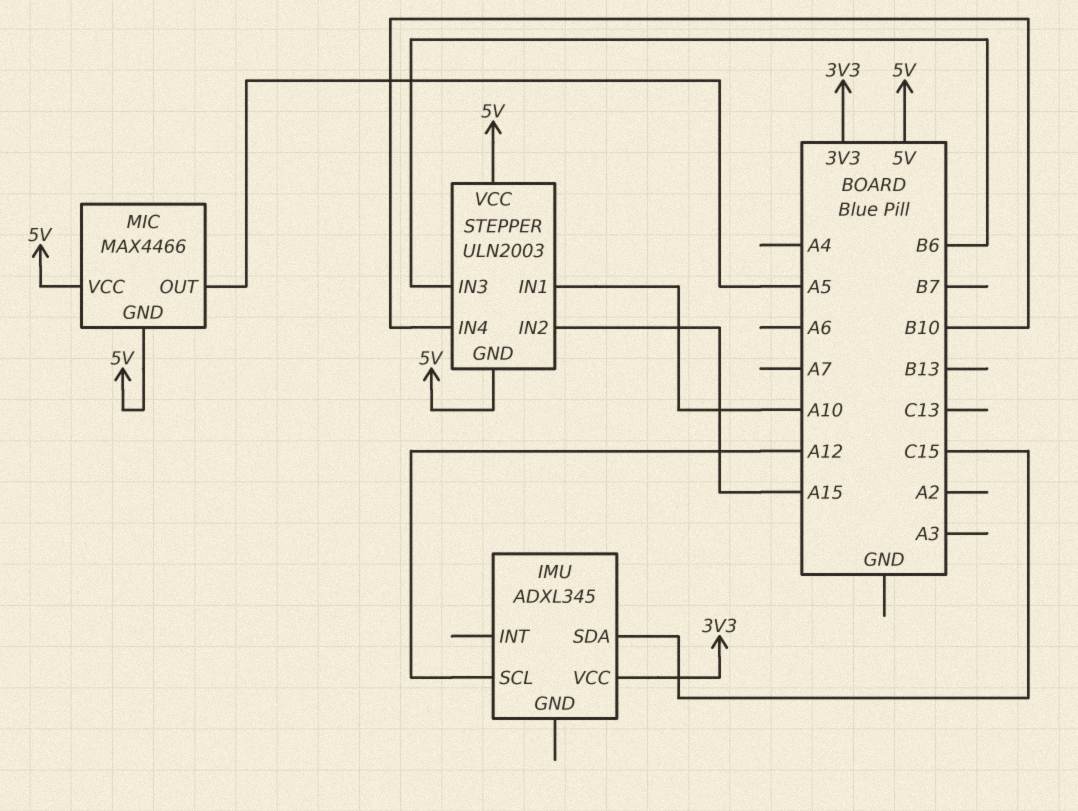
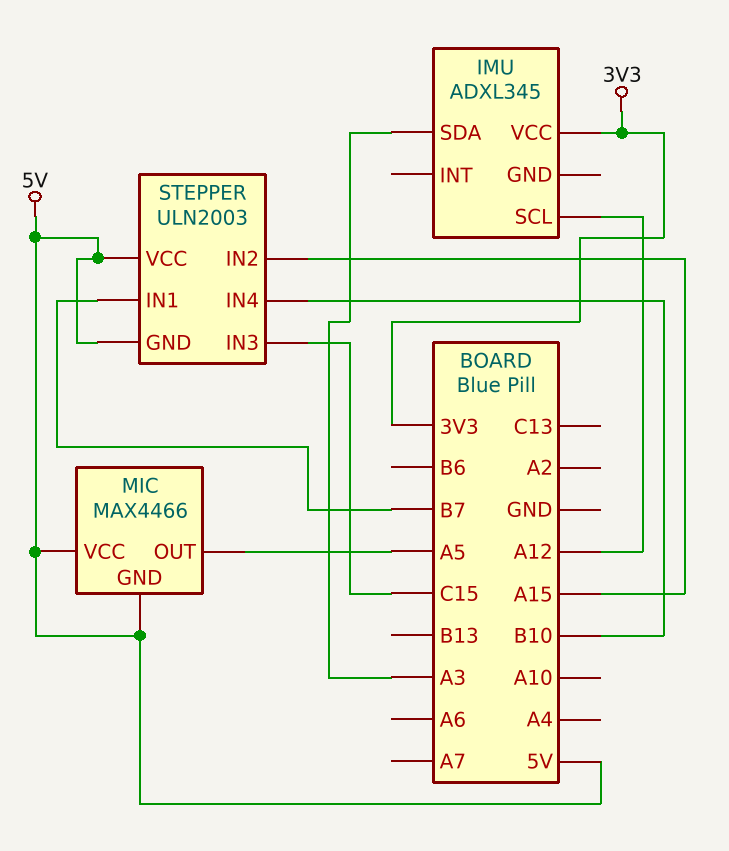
IMU pin SDA: C15 -> A3
STEPPER pin IN1: A10 -> B7
STEPPER pin IN3: B6 -> C15

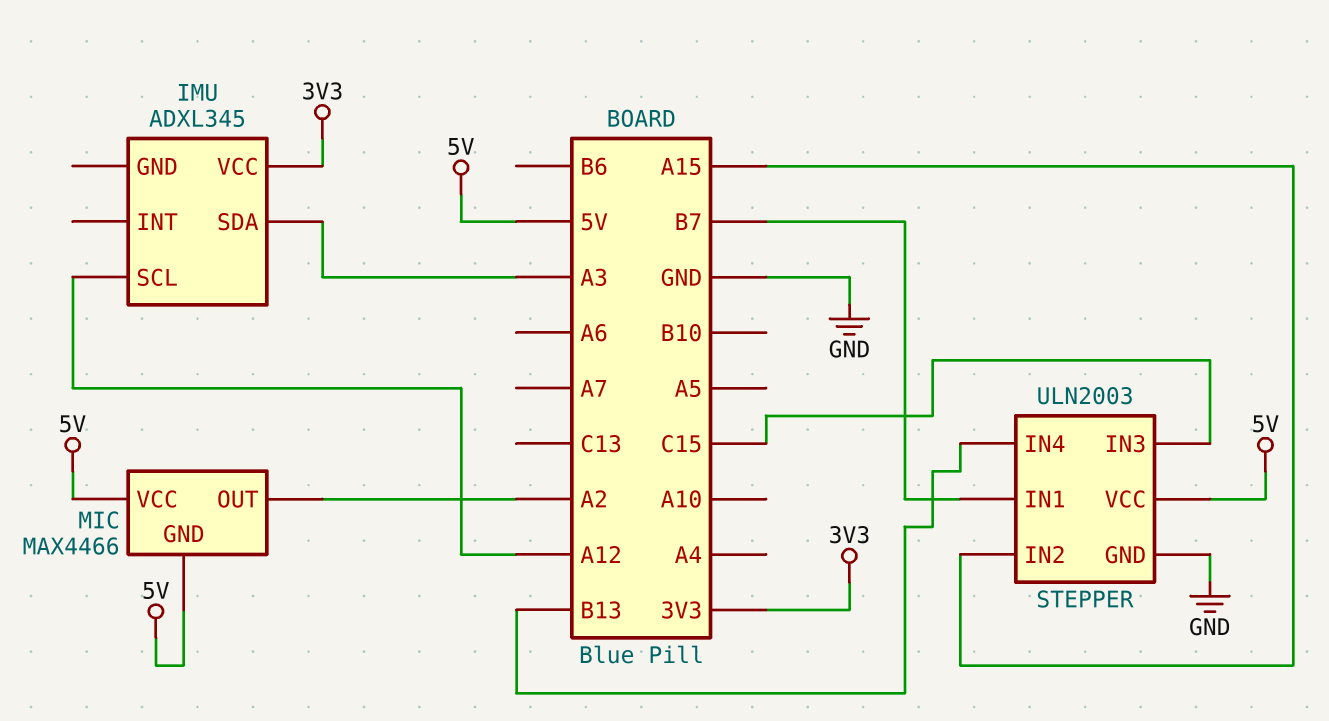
MIC pin OUT: A5 -> A2
STEPPER pin GND: 5V -> GND
STEPPER pin IN4: B10 -> B13

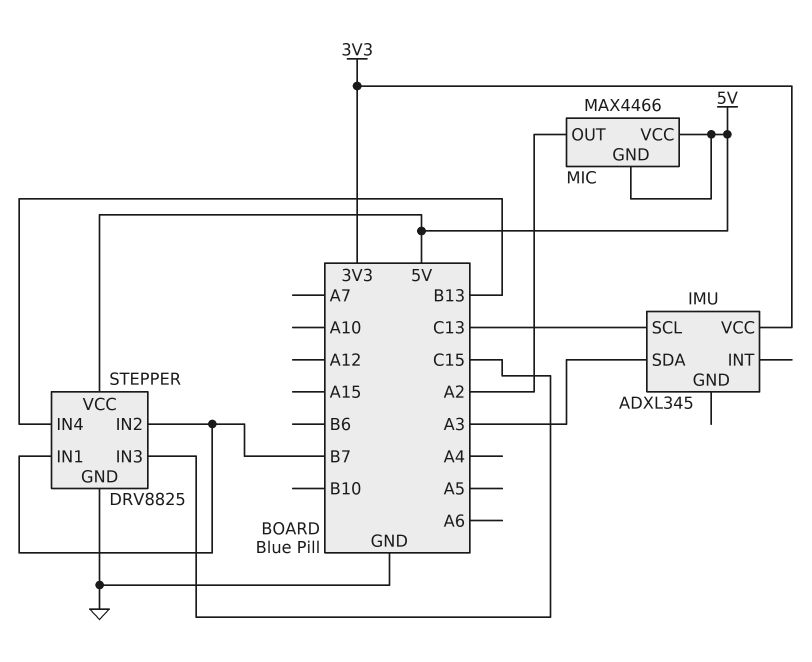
IMU pin SCL: A12 -> C13
STEPPER: ULN2003 -> DRV8825
STEPPER pin IN2: A15 -> B7

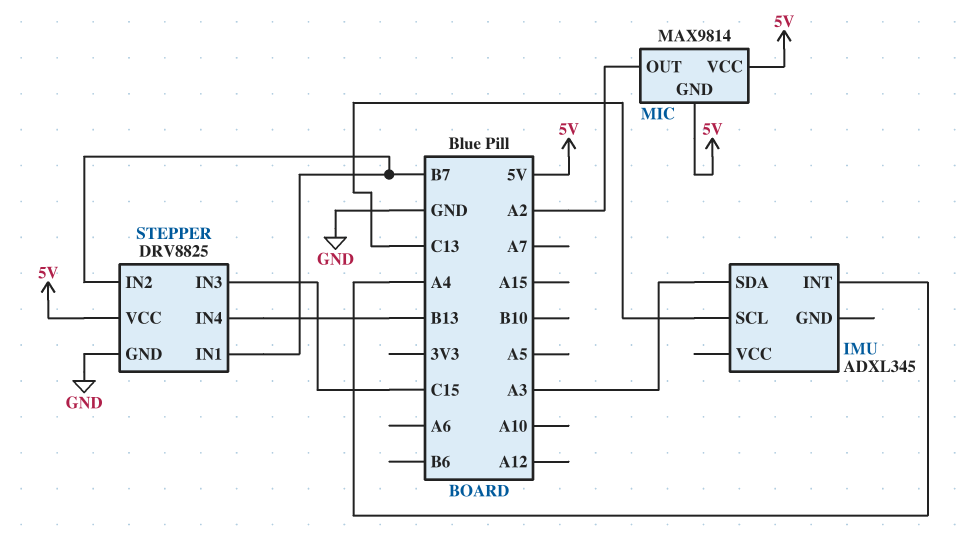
IMU pin INT: none -> A4
IMU pin VCC: 3V3 -> none
MIC: MAX4466 -> MAX9814

